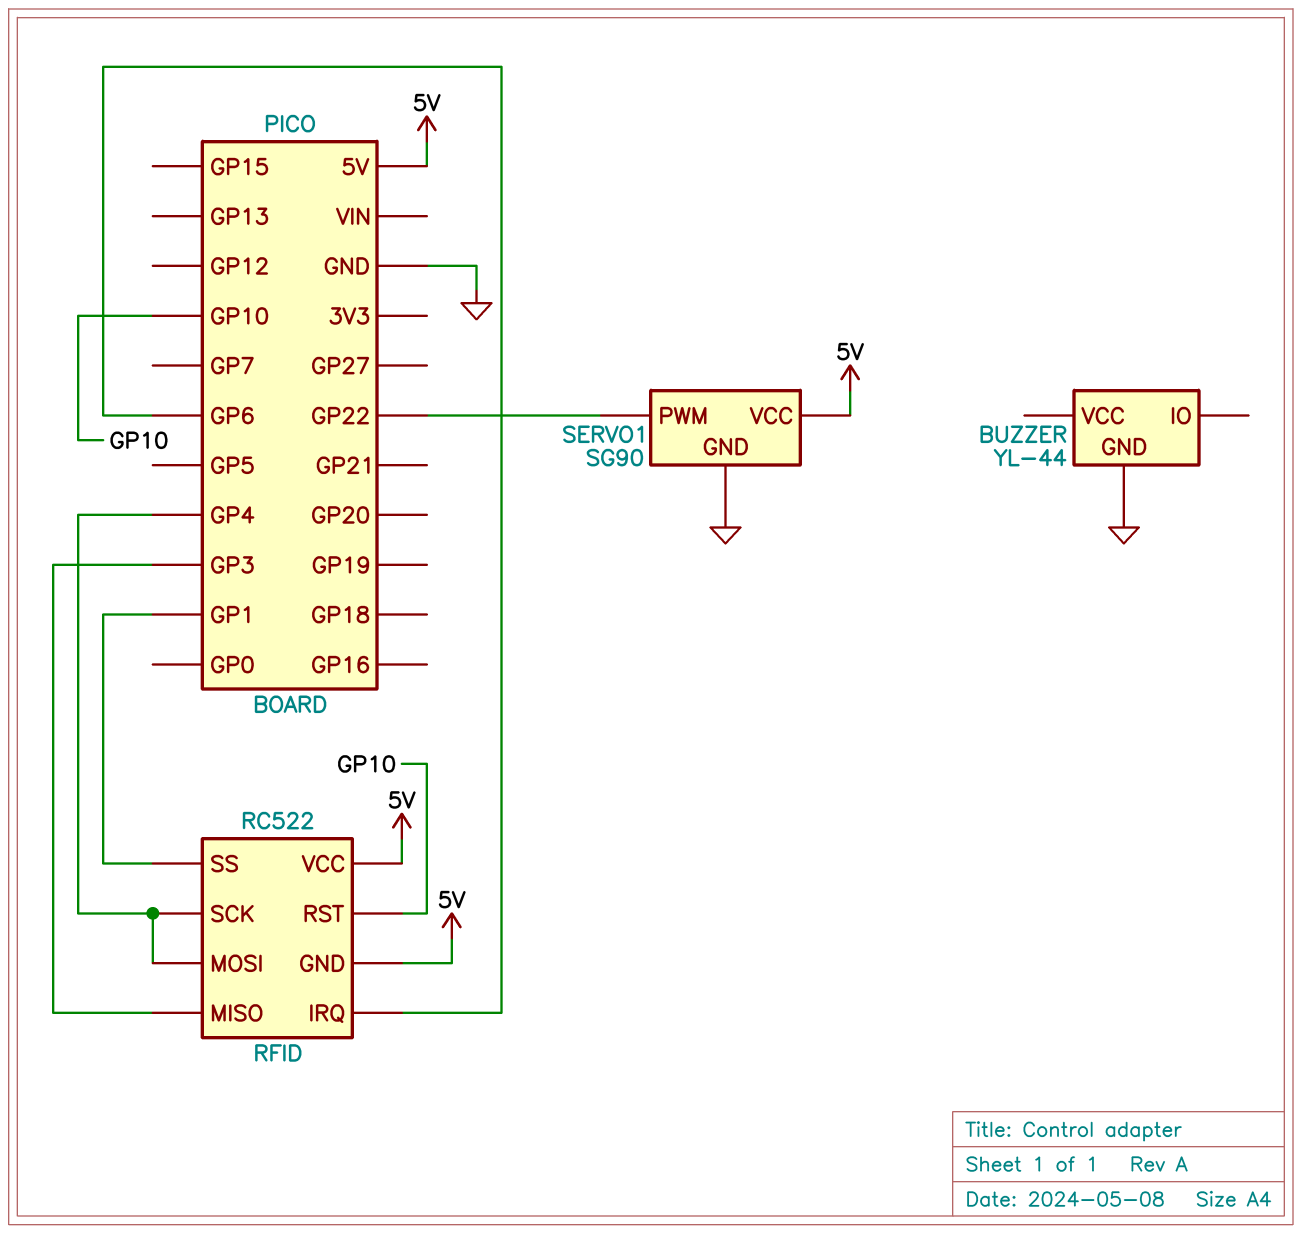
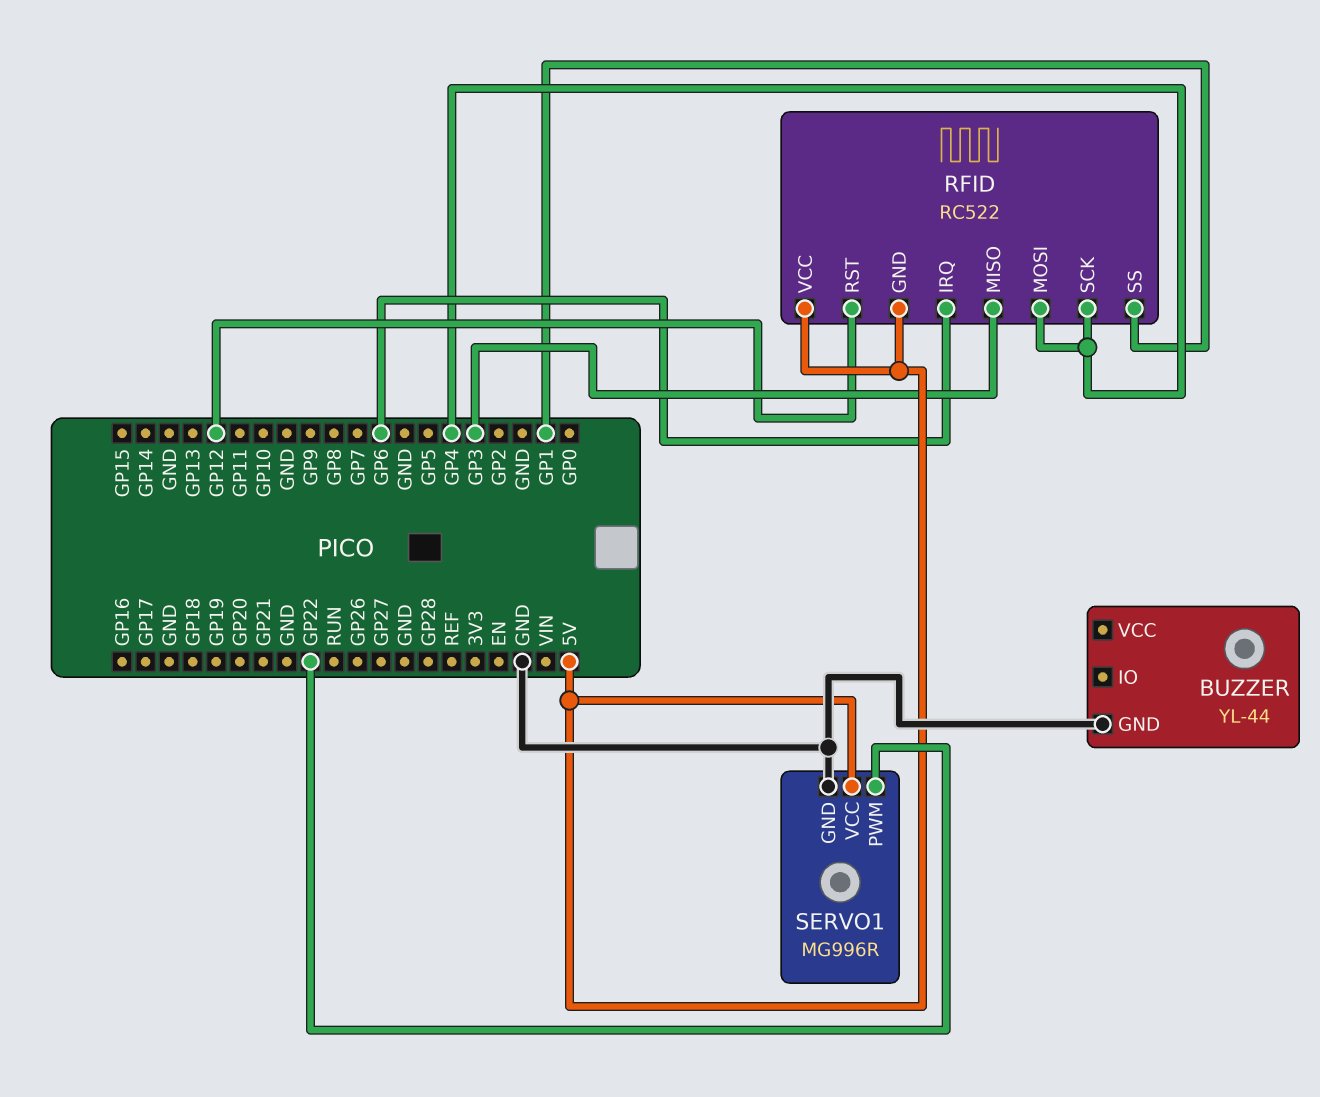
RFID pin RST: GP10 -> GP12
SERVO1: SG90 -> MG996R

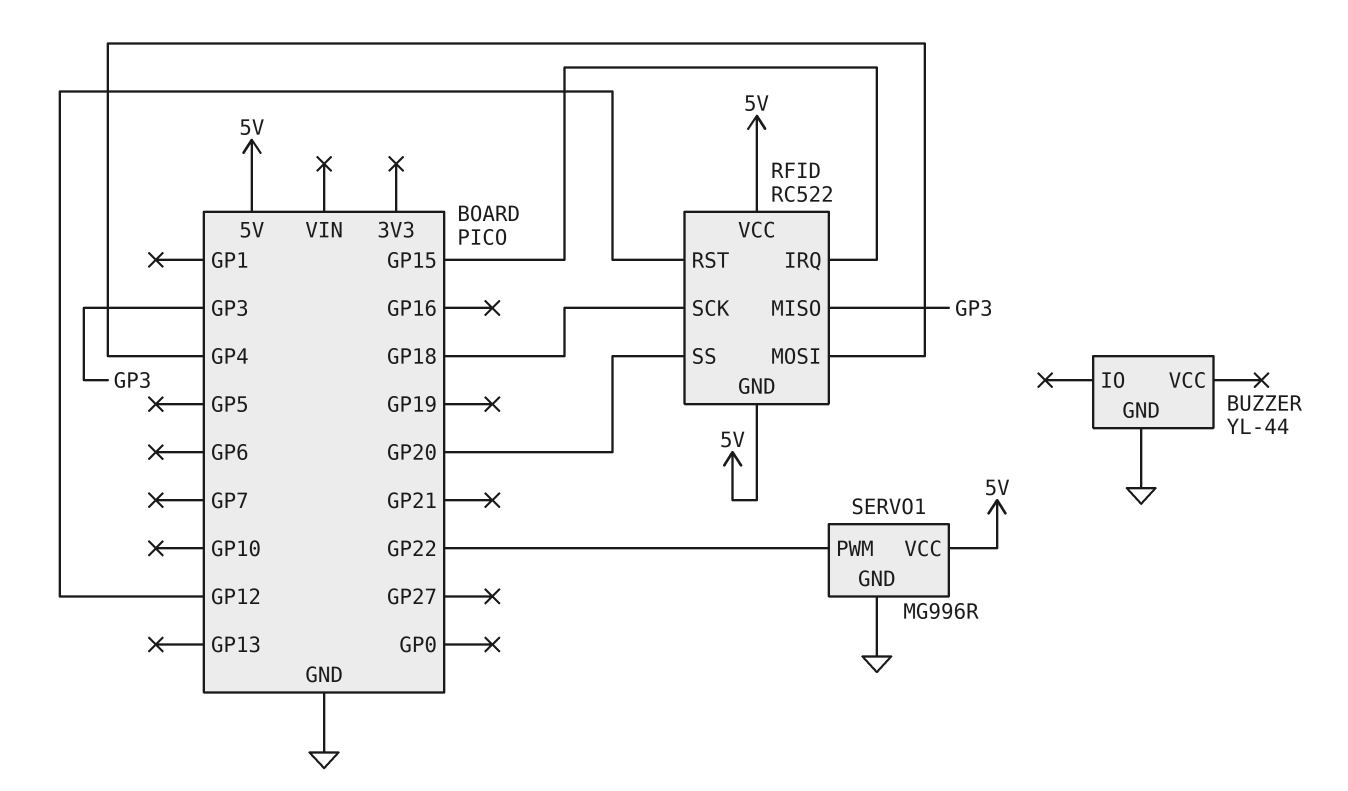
RFID pin IRQ: GP6 -> GP15
RFID pin SCK: GP4 -> GP18
RFID pin SS: GP1 -> GP20

